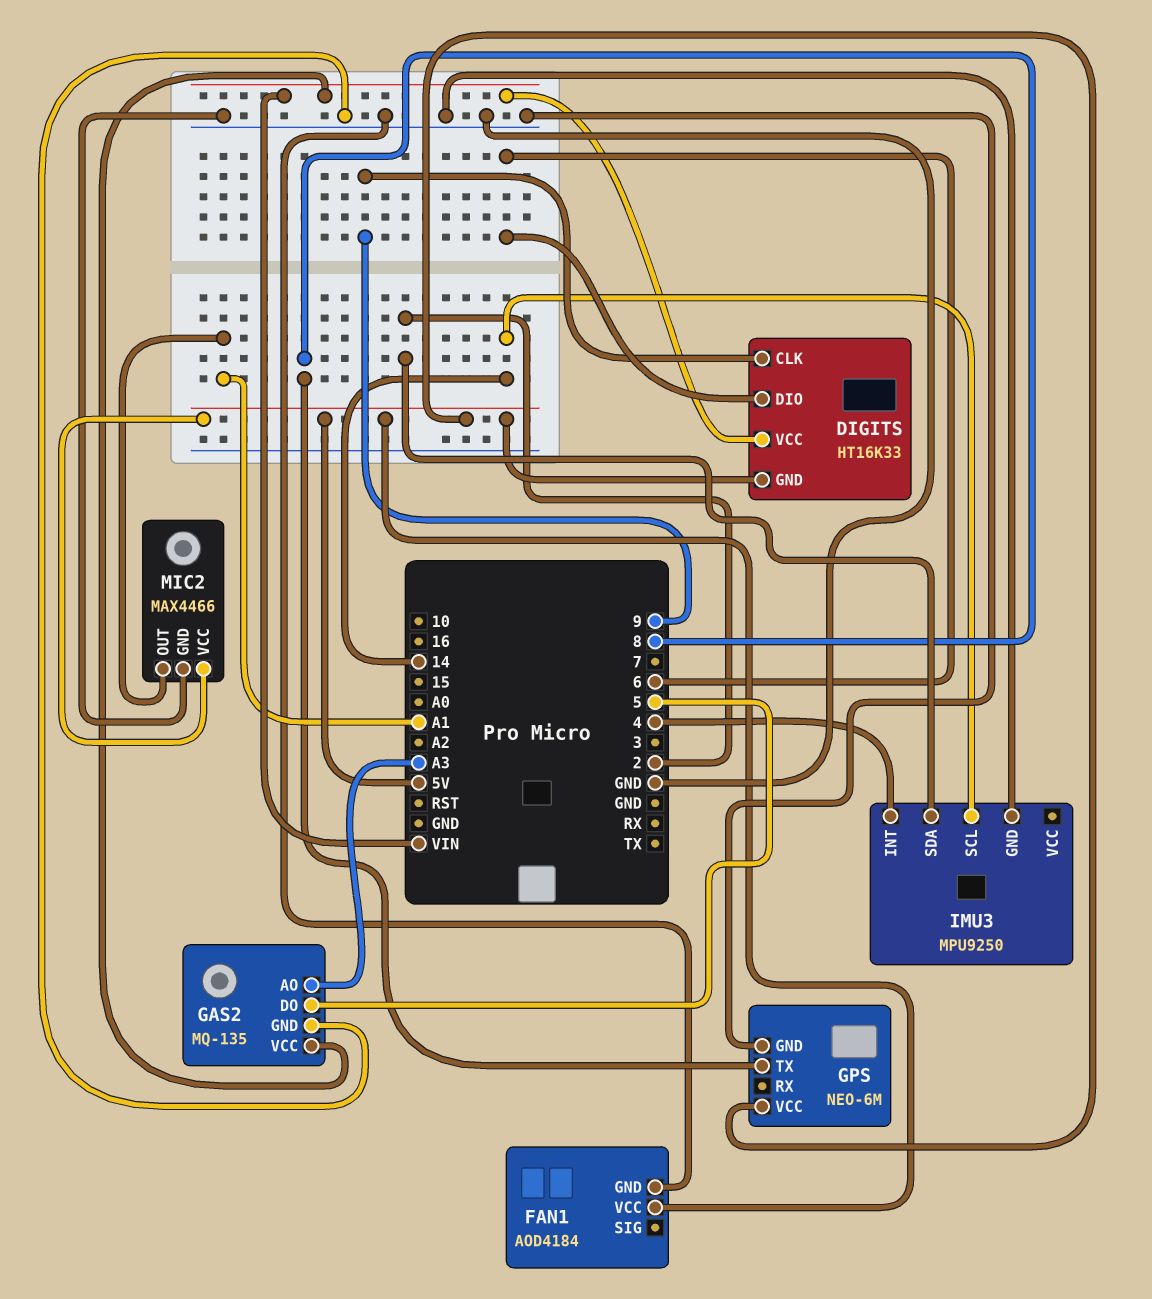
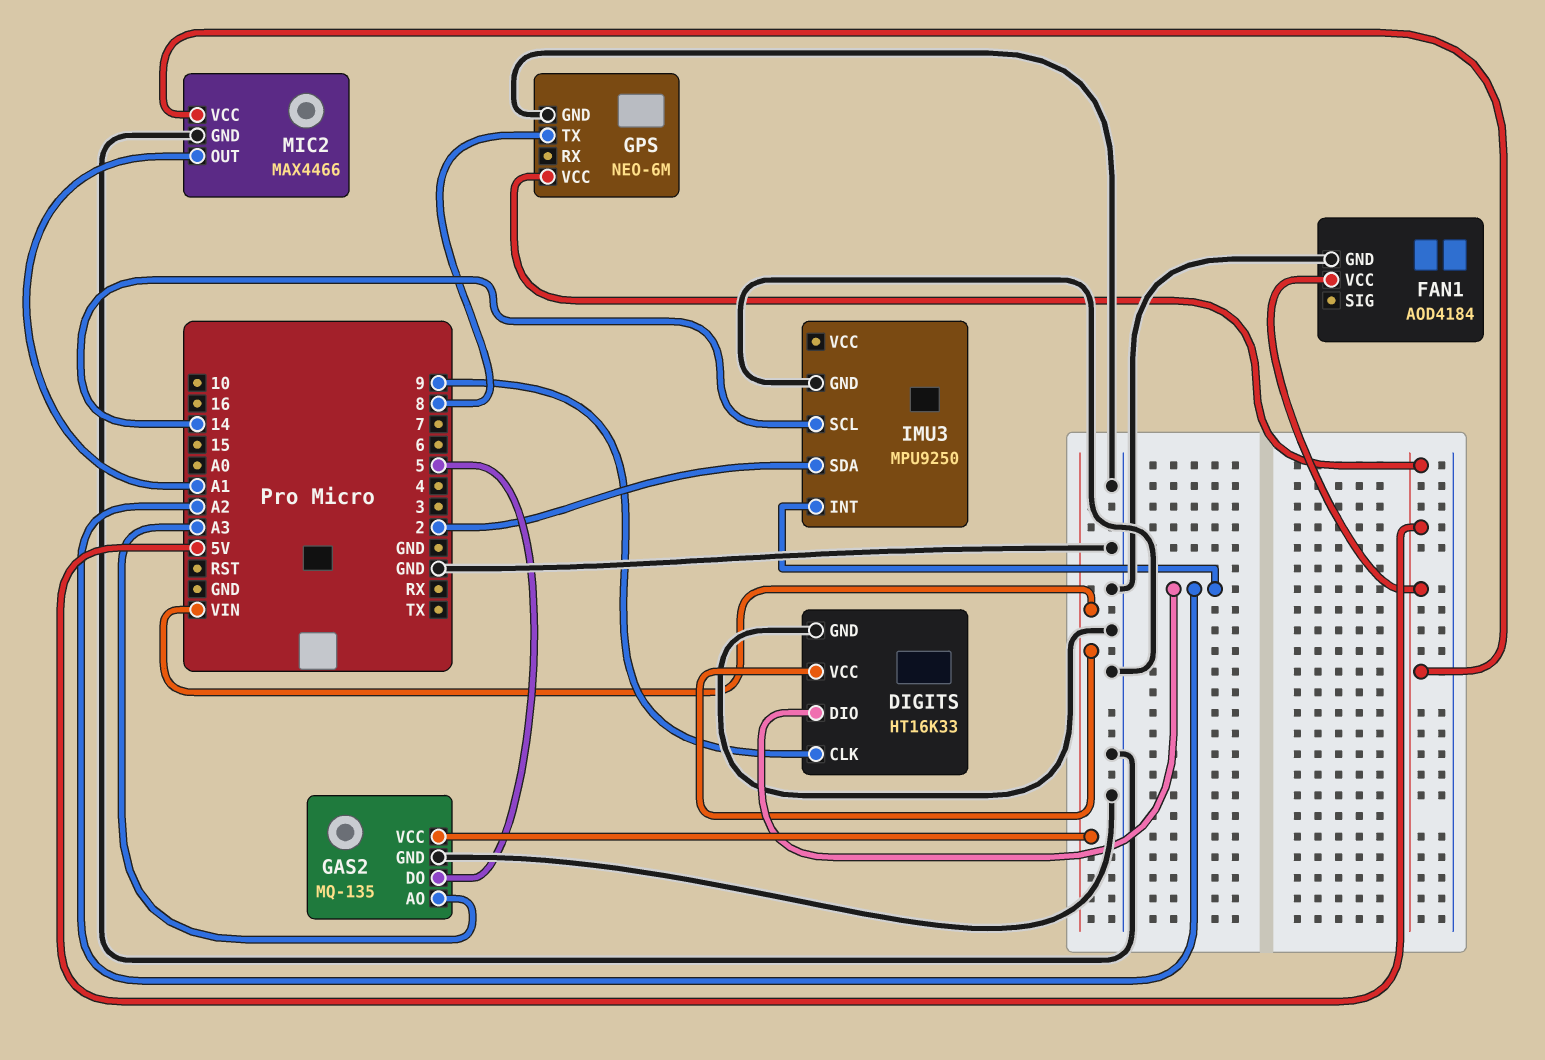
DIGITS pin DIO: 6 -> A2
DIGITS pin GND: 5V -> GND
IMU3 pin INT: 4 -> A2

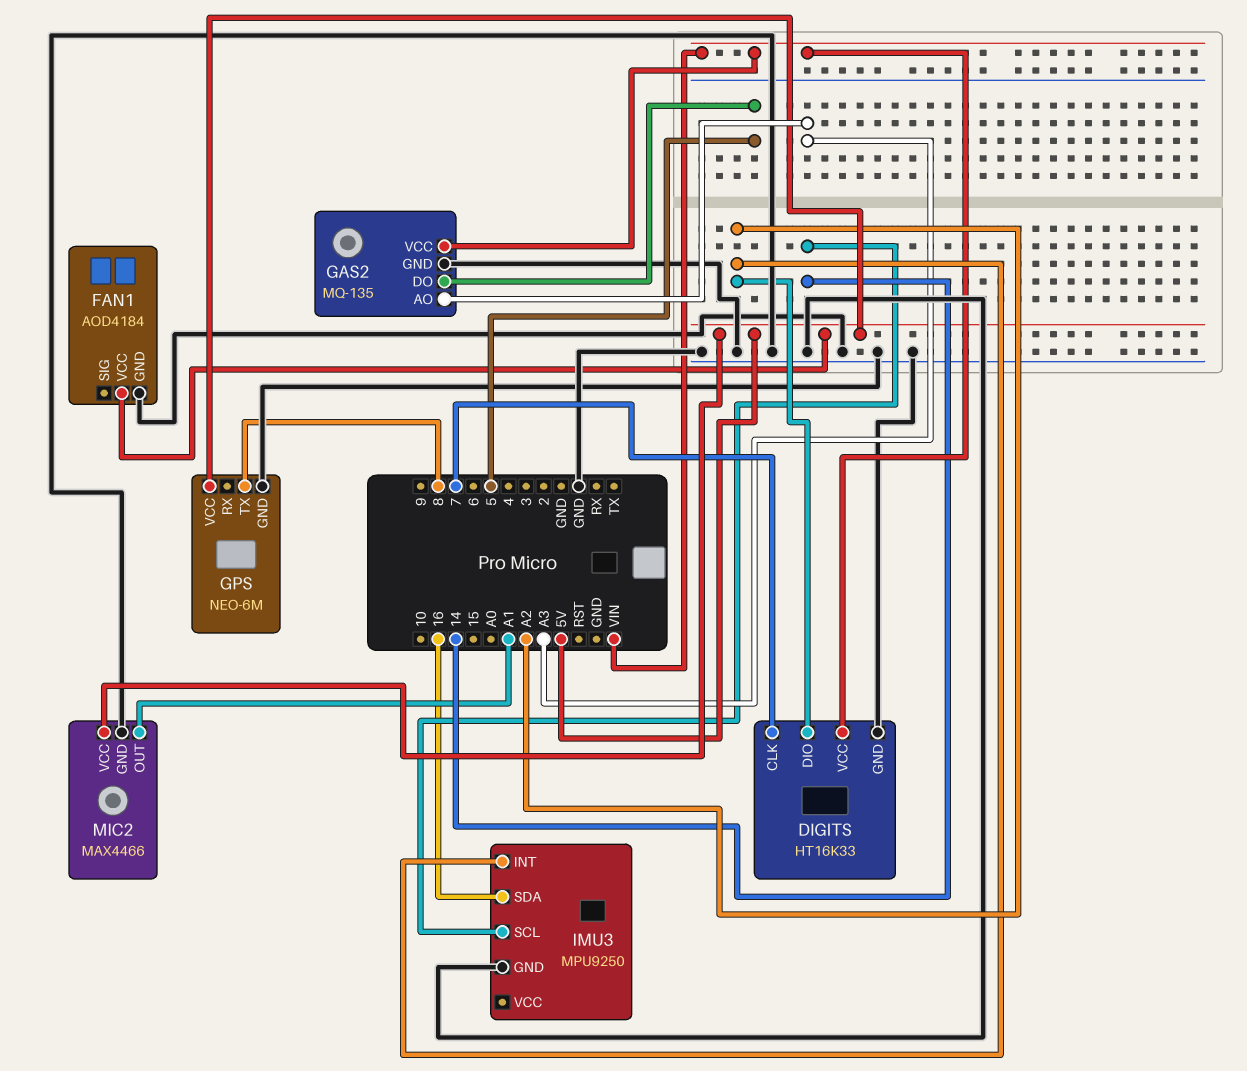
DIGITS pin CLK: 9 -> 7
IMU3 pin SDA: 2 -> 16

